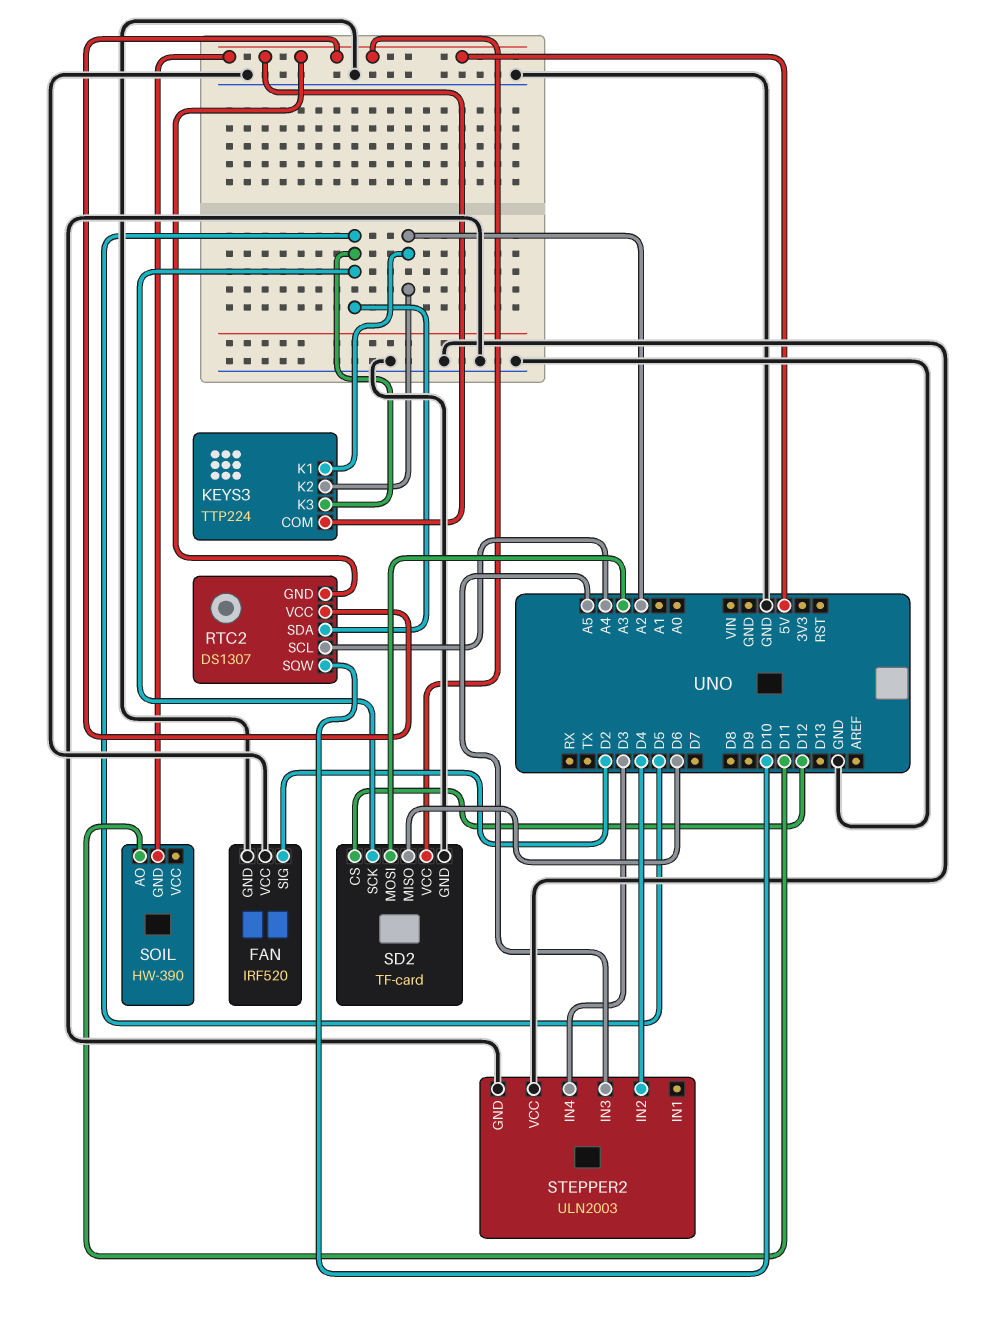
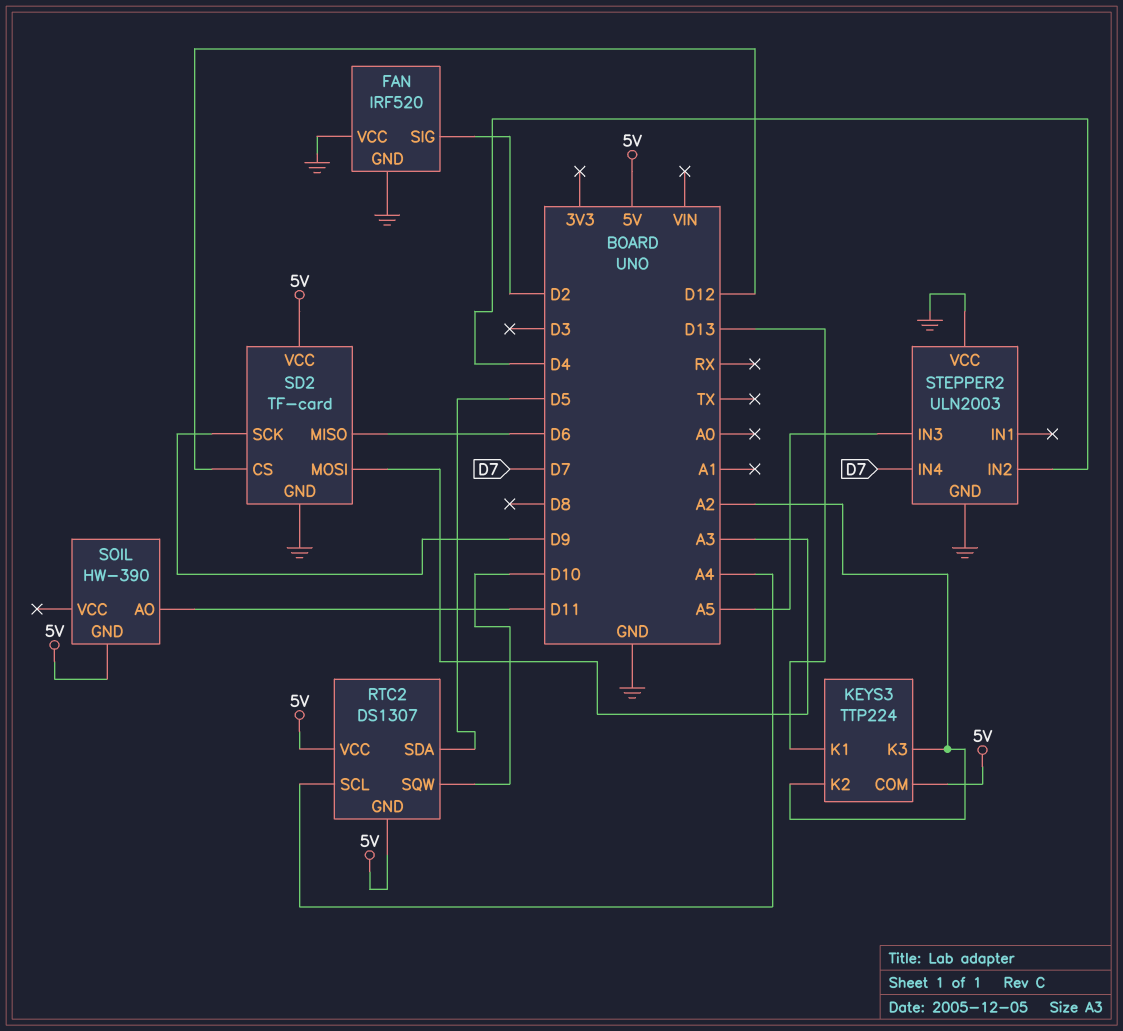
KEYS3 pin K1: A2 -> D13
KEYS3 pin K3: D5 -> A2
SD2 pin SCK: D5 -> D9
STEPPER2 pin IN4: D3 -> D7

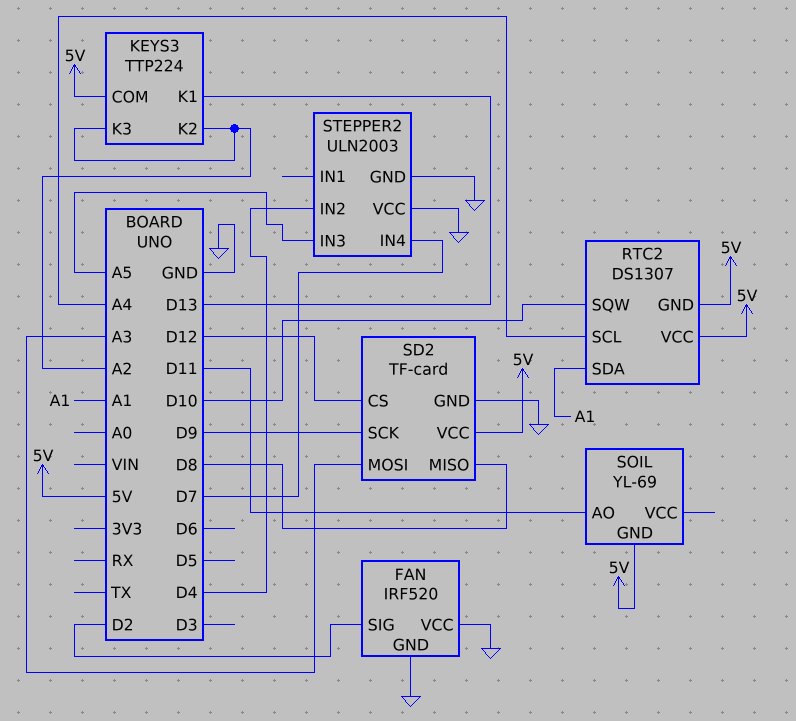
RTC2 pin SDA: D5 -> A1
SD2 pin MISO: D6 -> D8
SOIL: HW-390 -> YL-69

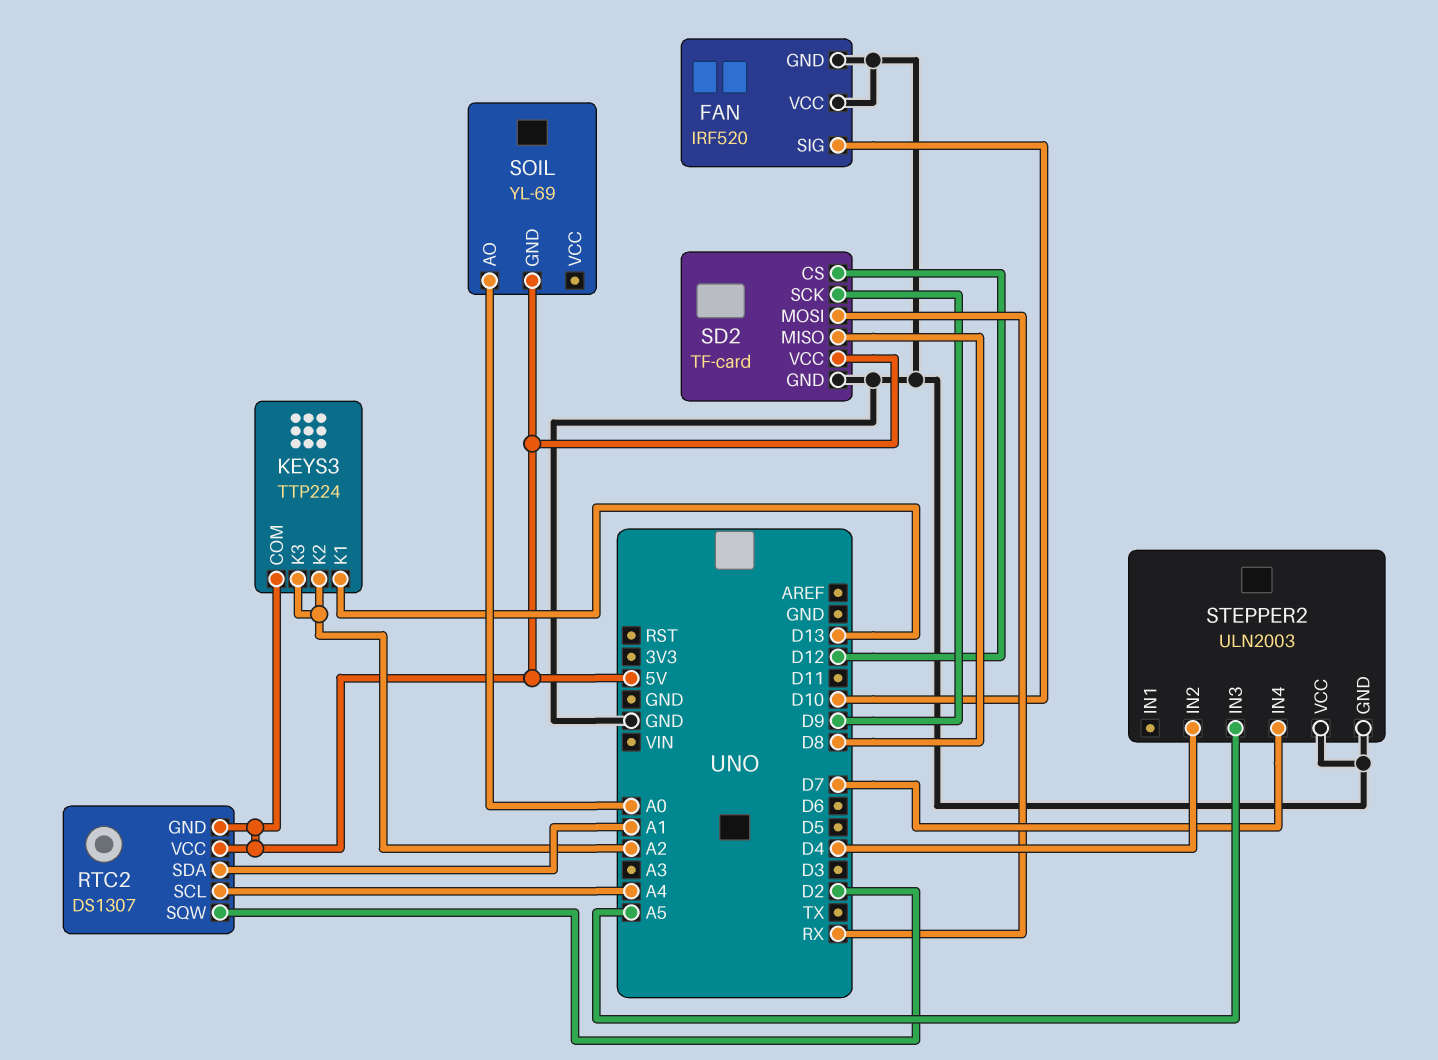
FAN pin SIG: D2 -> D10
RTC2 pin SQW: D10 -> D2
SD2 pin MOSI: A3 -> RX
SOIL pin AO: D11 -> A0

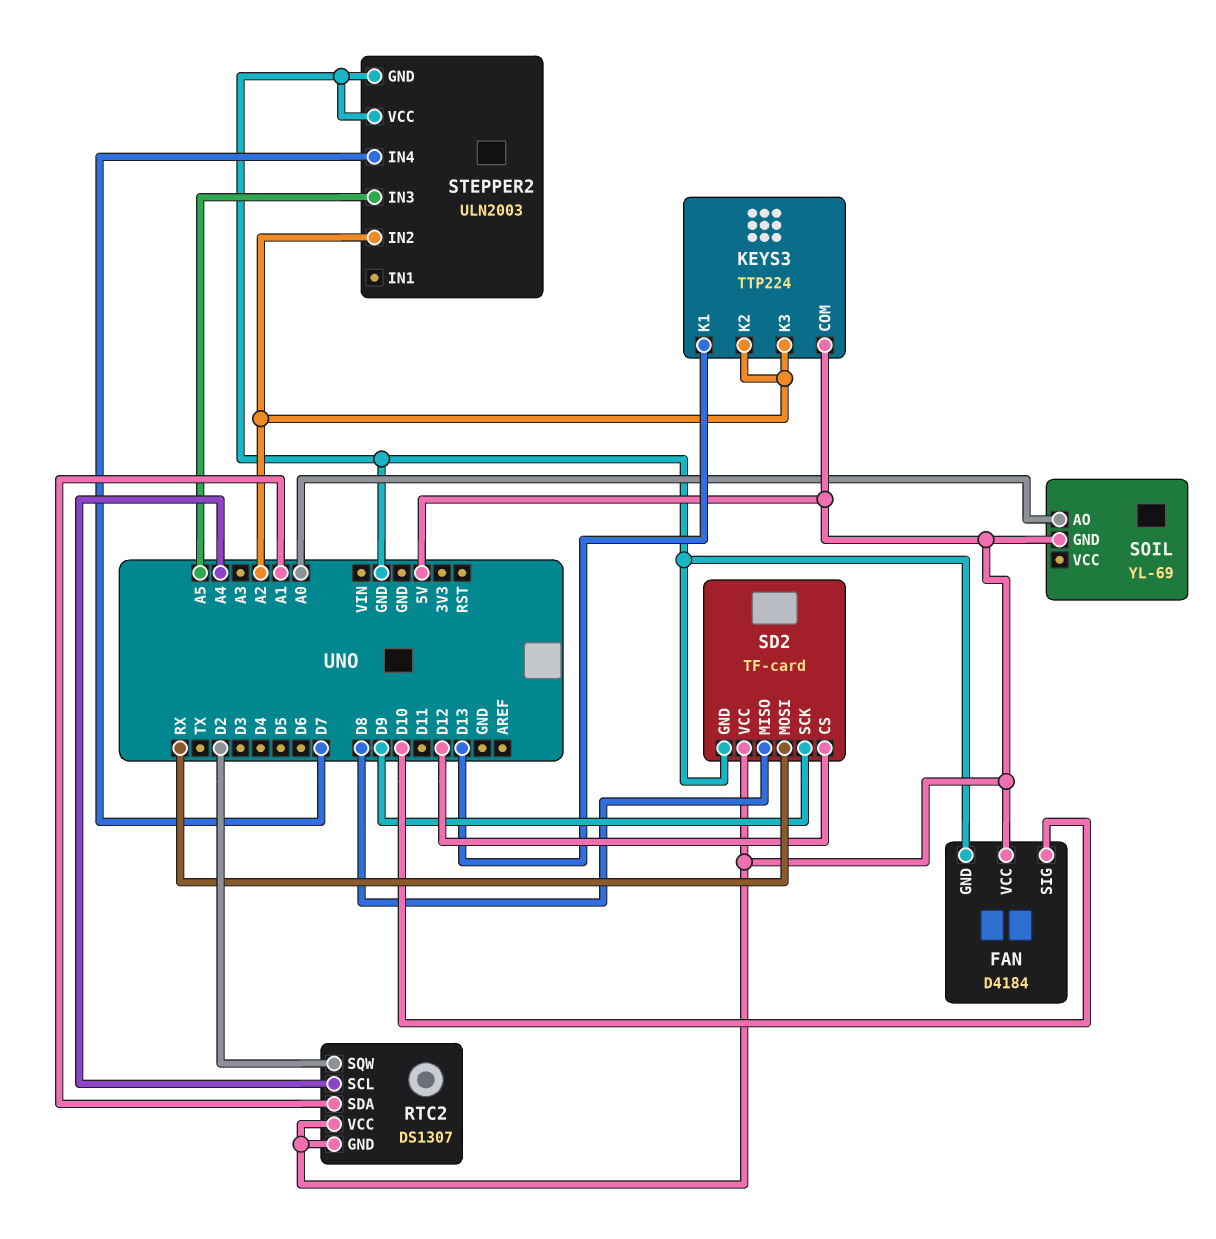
FAN: IRF520 -> D4184
FAN pin VCC: GND -> 5V
STEPPER2 pin IN2: D4 -> A2

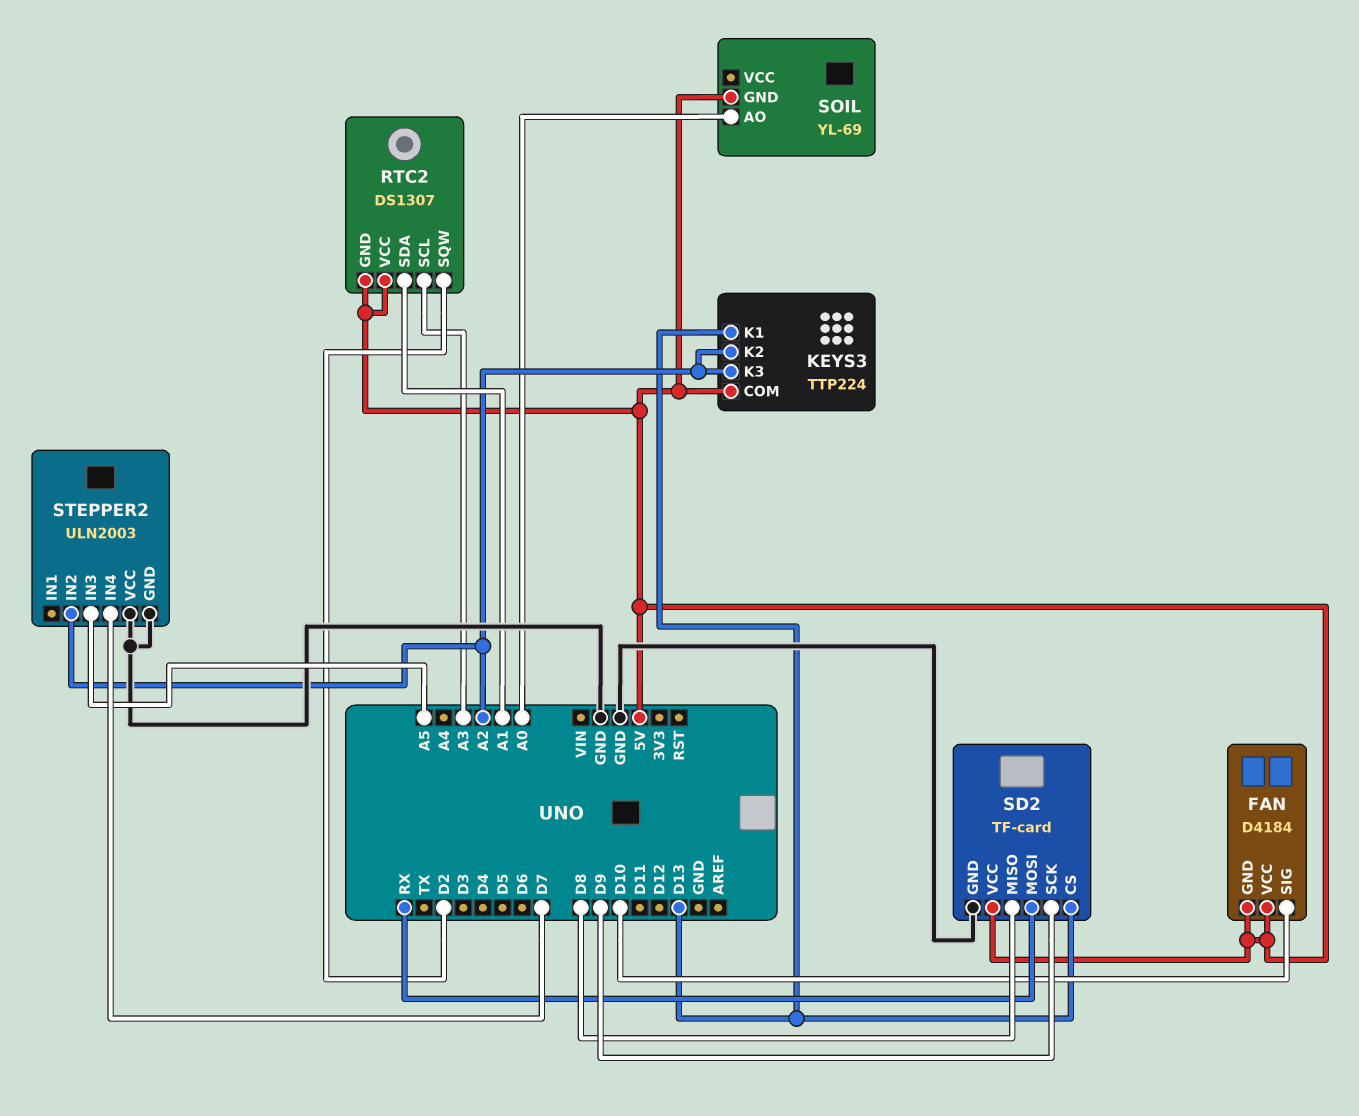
FAN pin GND: GND -> 5V
RTC2 pin SCL: A4 -> A3
SD2 pin CS: D12 -> D13

